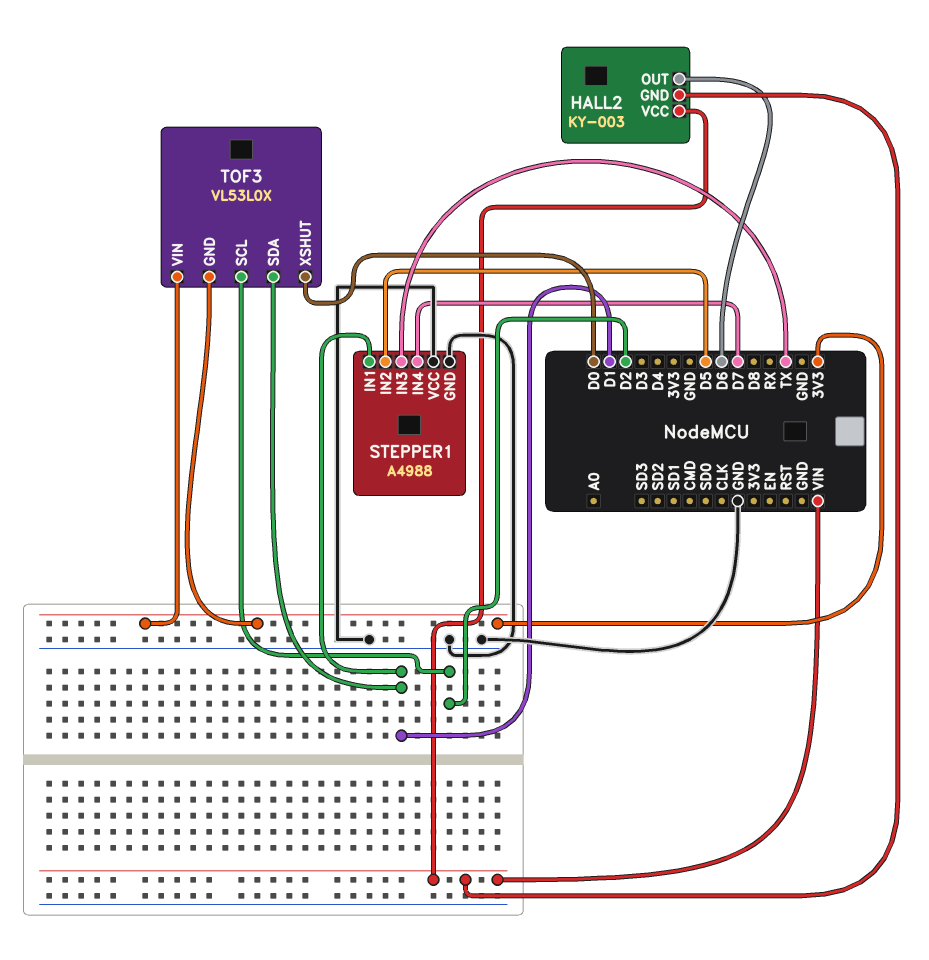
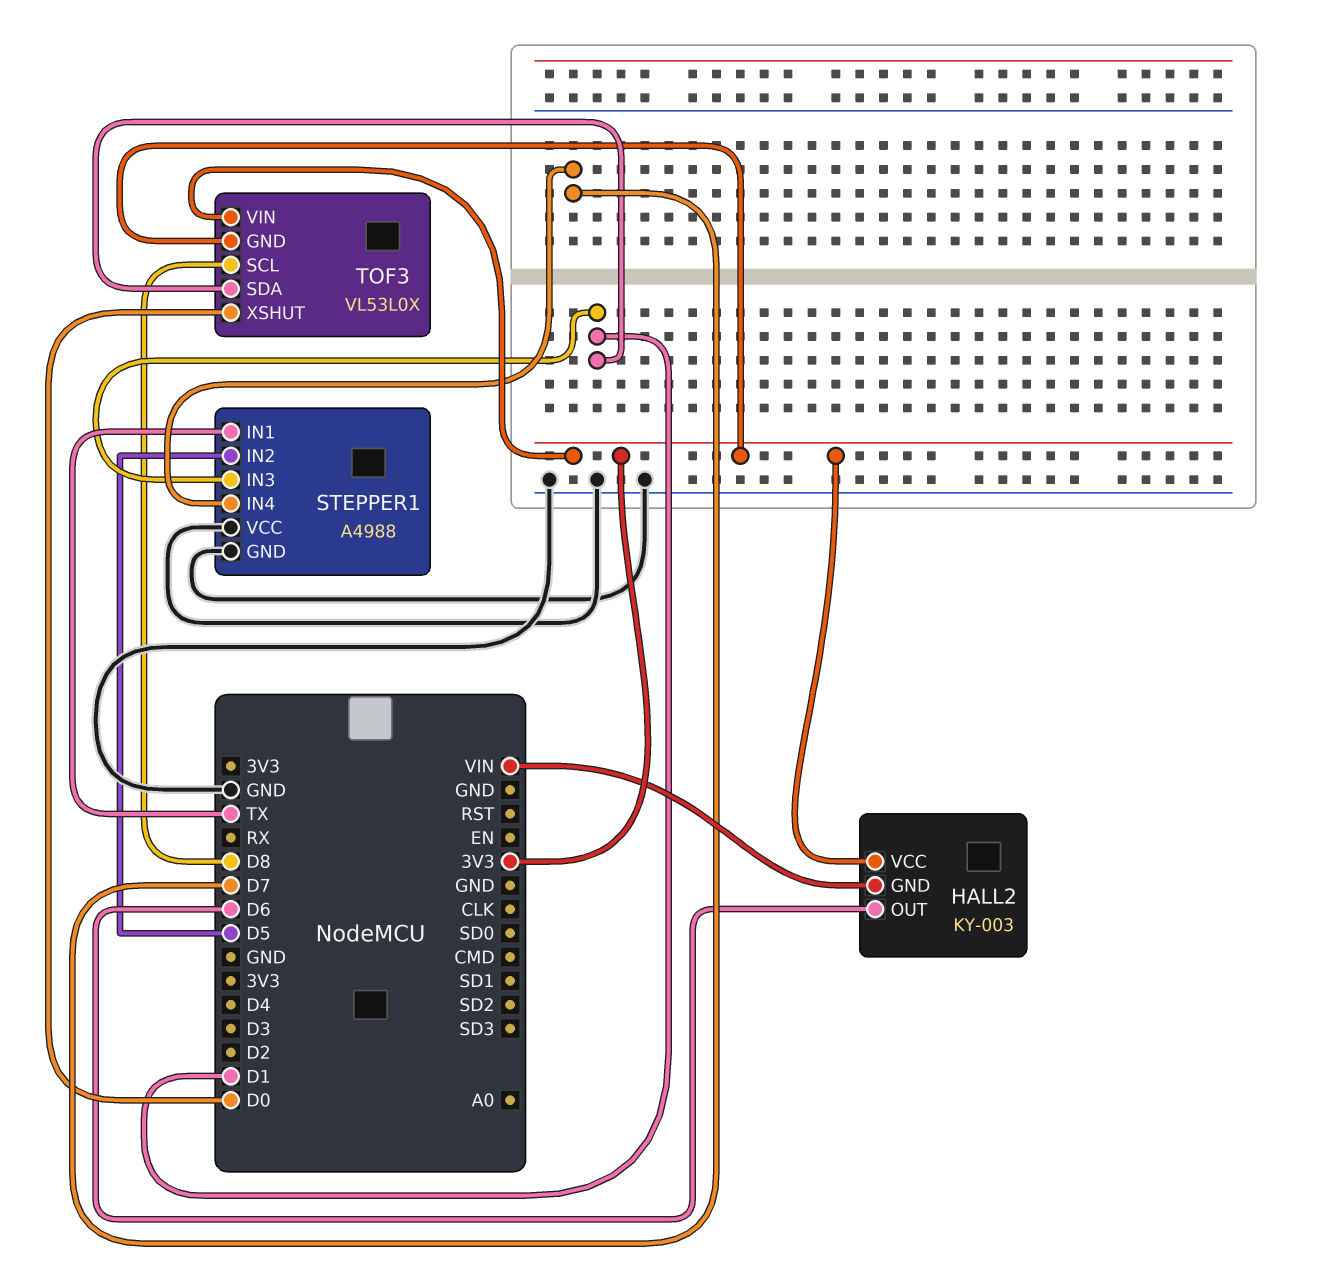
HALL2 pin VCC: VIN -> 3V3
STEPPER1 pin IN1: D1 -> TX
STEPPER1 pin IN3: TX -> D1
TOF3 pin SCL: D2 -> D8

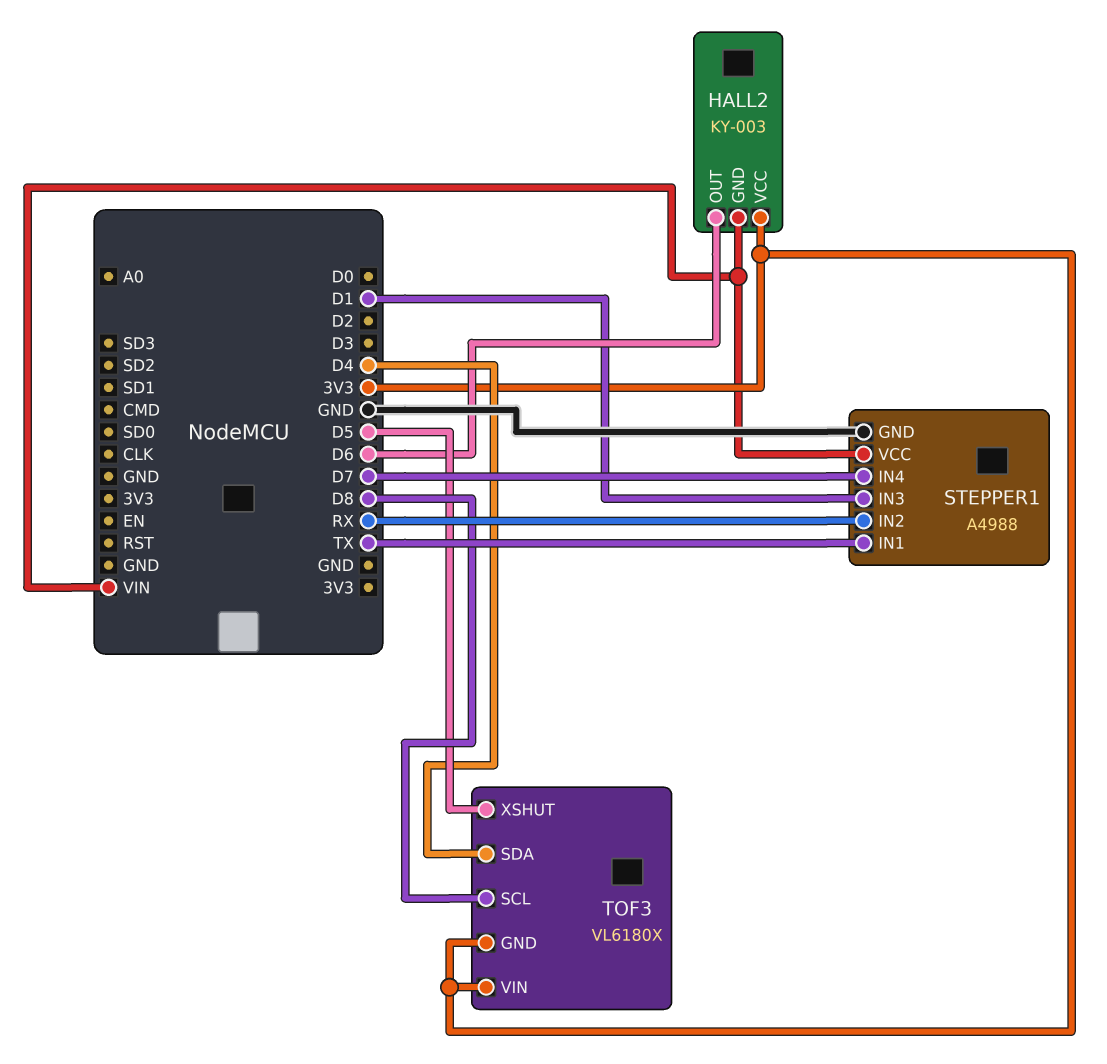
STEPPER1 pin IN2: D5 -> RX
STEPPER1 pin VCC: GND -> VIN
TOF3: VL53L0X -> VL6180X
TOF3 pin SDA: D1 -> D4
TOF3 pin XSHUT: D0 -> D5

